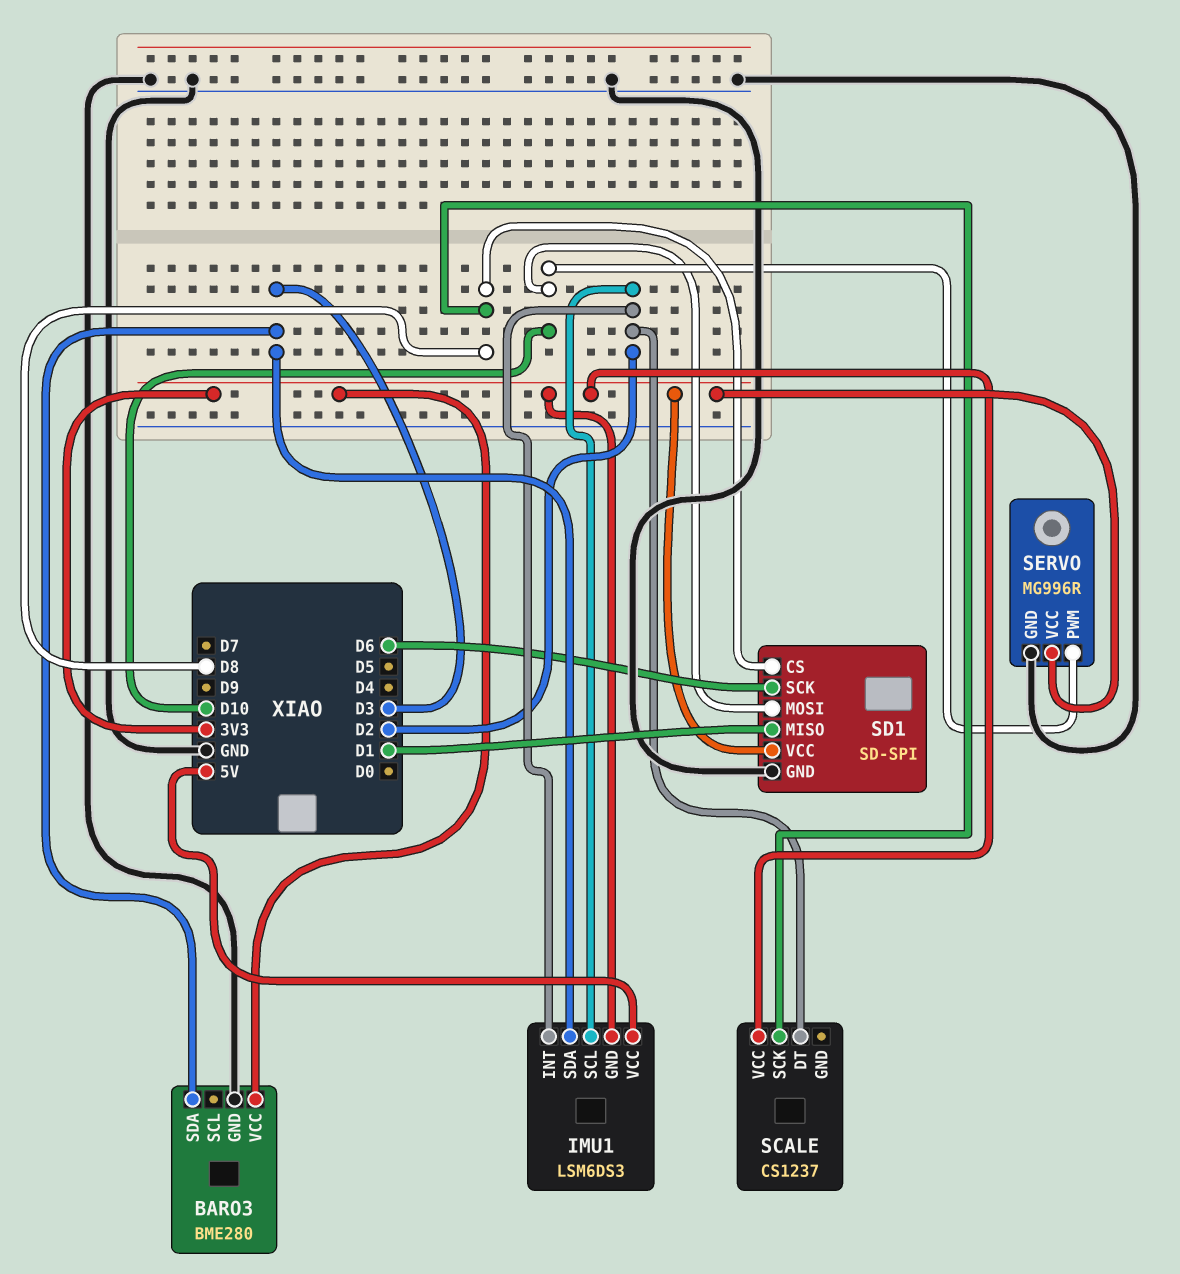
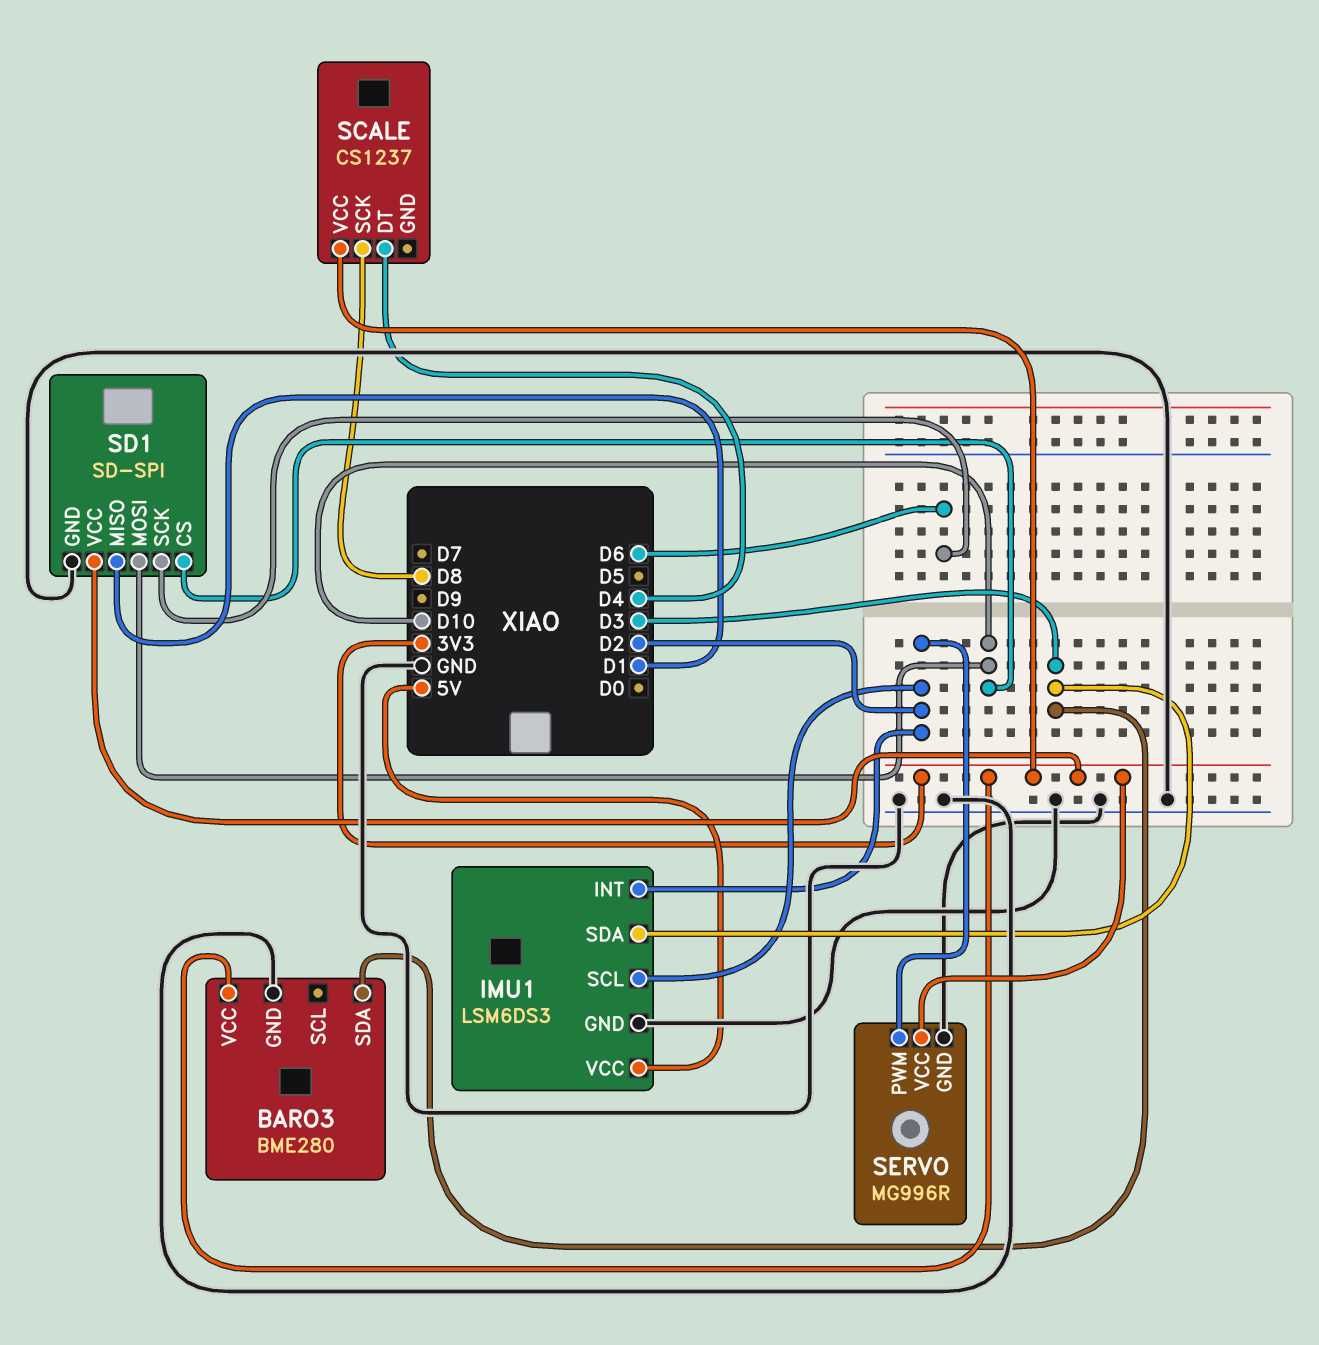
IMU1 pin GND: 3V3 -> GND
SCALE pin DT: D2 -> D4
SD1 pin CS: D8 -> D10
SERVO pin PWM: D10 -> D2

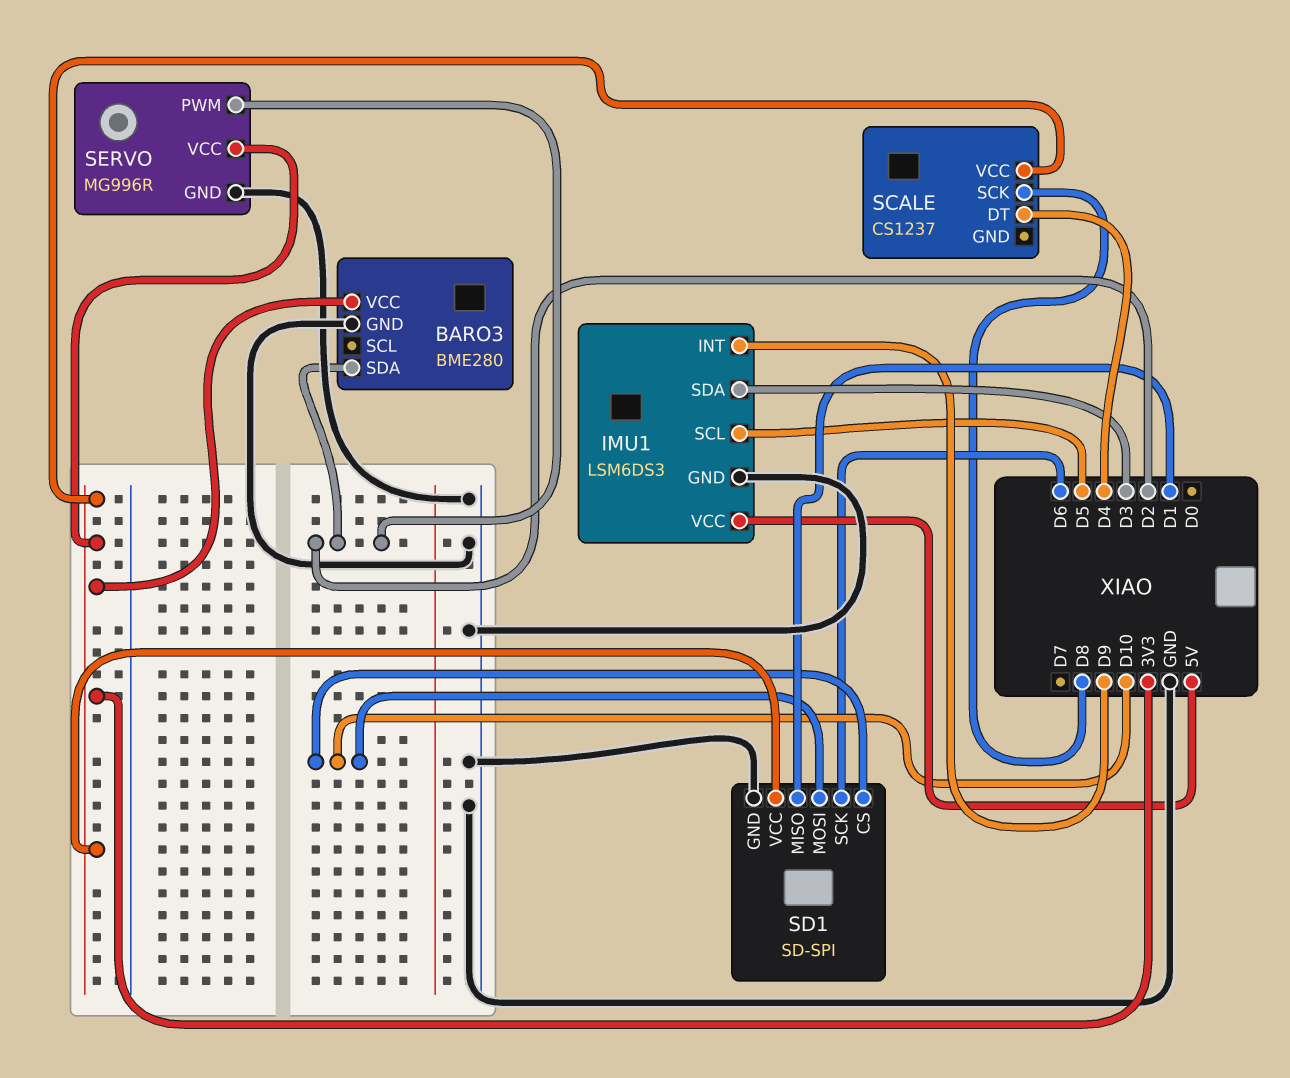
BARO3 pin SDA: D3 -> D2
IMU1 pin INT: D2 -> D9
IMU1 pin SCL: D2 -> D5

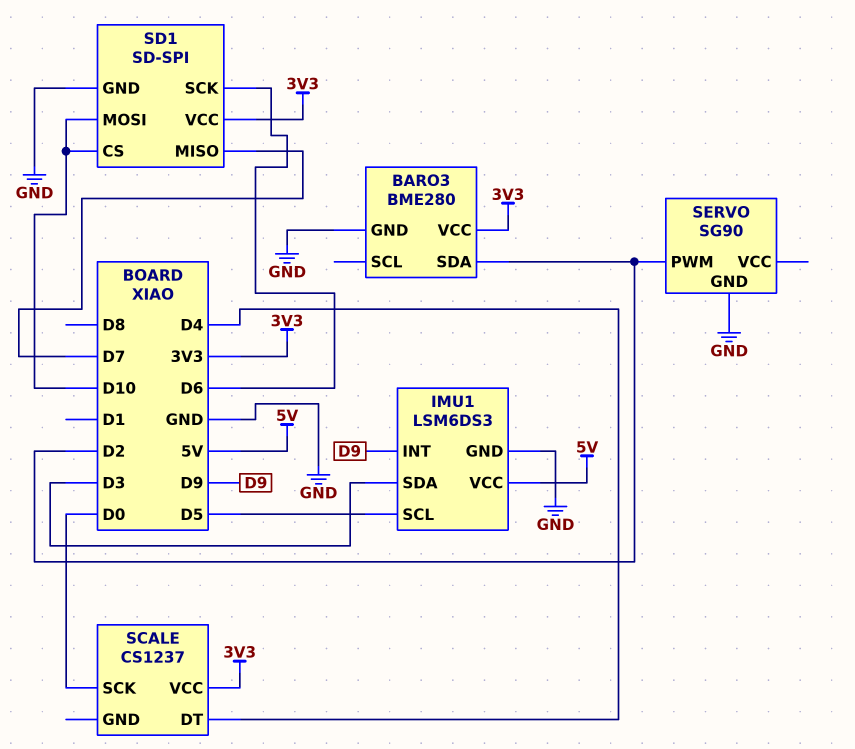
SCALE pin SCK: D8 -> D0
SD1 pin MISO: D1 -> D7
SERVO: MG996R -> SG90
SERVO pin VCC: 3V3 -> none

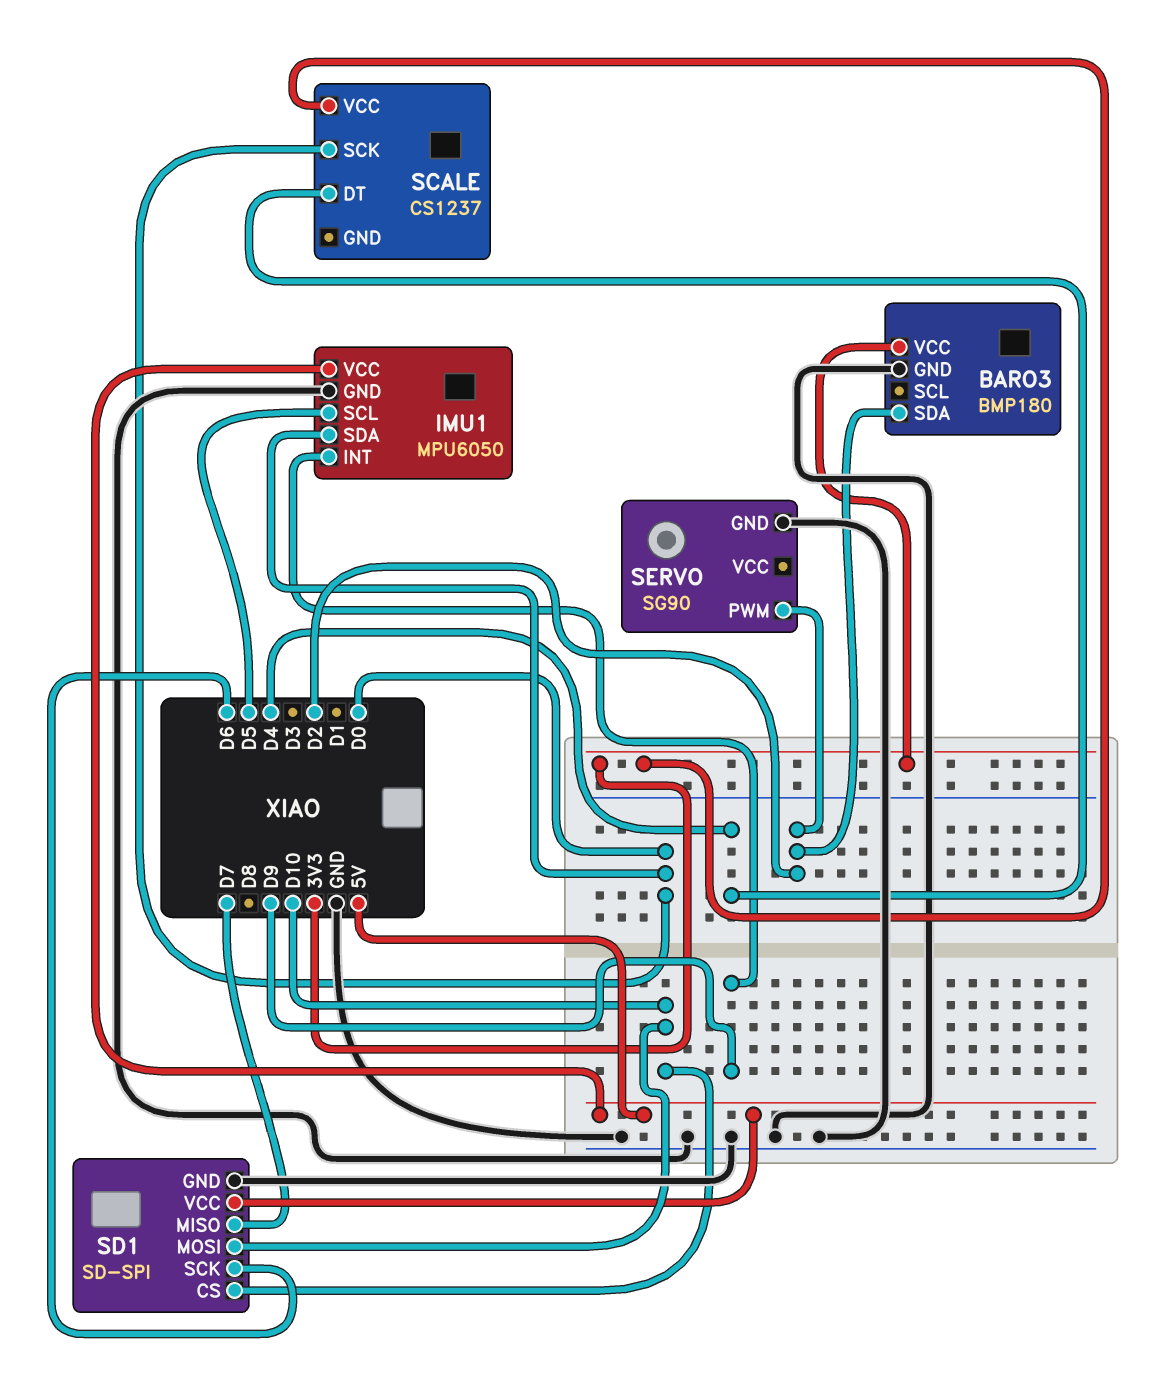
BARO3: BME280 -> BMP180
IMU1: LSM6DS3 -> MPU6050
IMU1 pin SDA: D3 -> D0
SD1 pin VCC: 3V3 -> 5V

